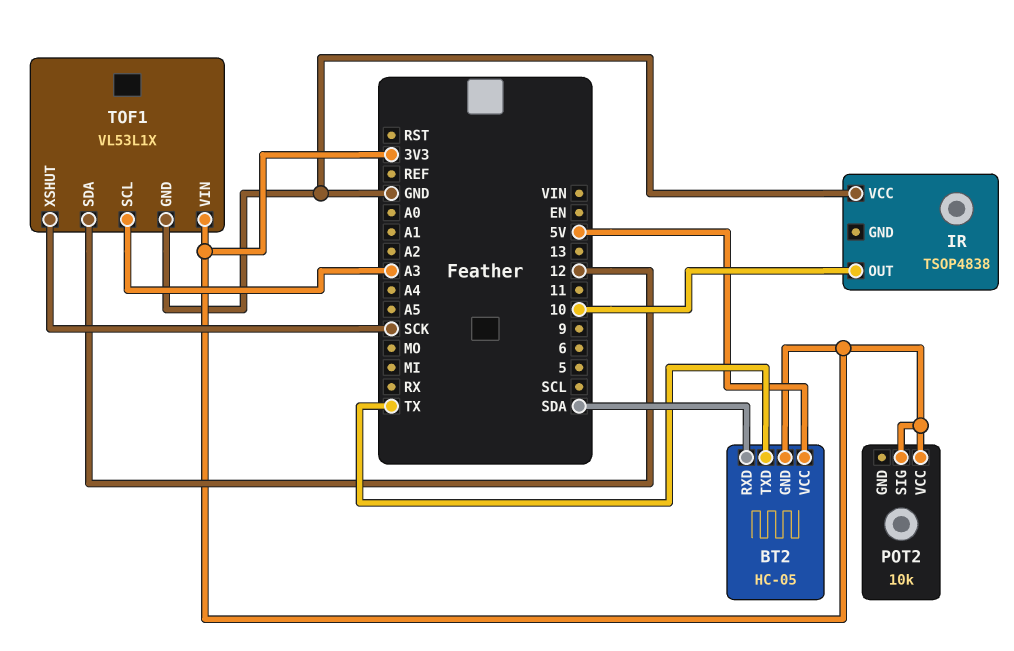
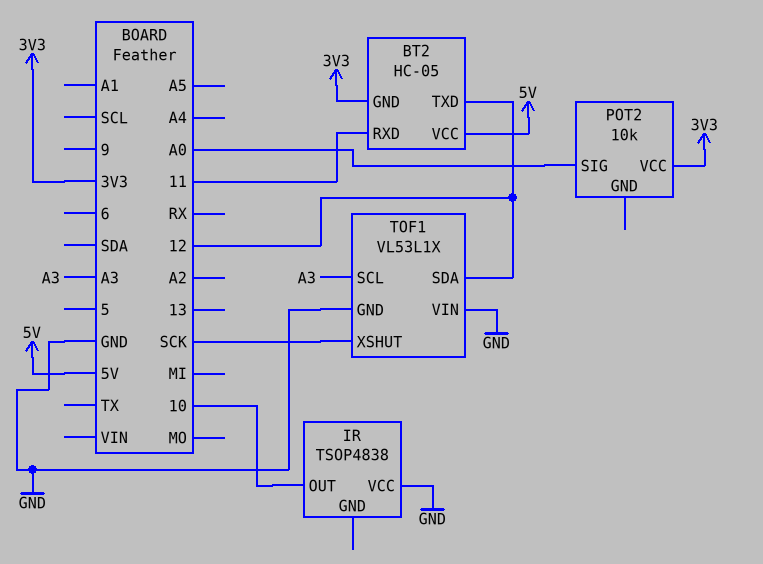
BT2 pin RXD: SDA -> 11
BT2 pin TXD: TX -> 12
POT2 pin SIG: 3V3 -> A0
TOF1 pin VIN: 3V3 -> GND

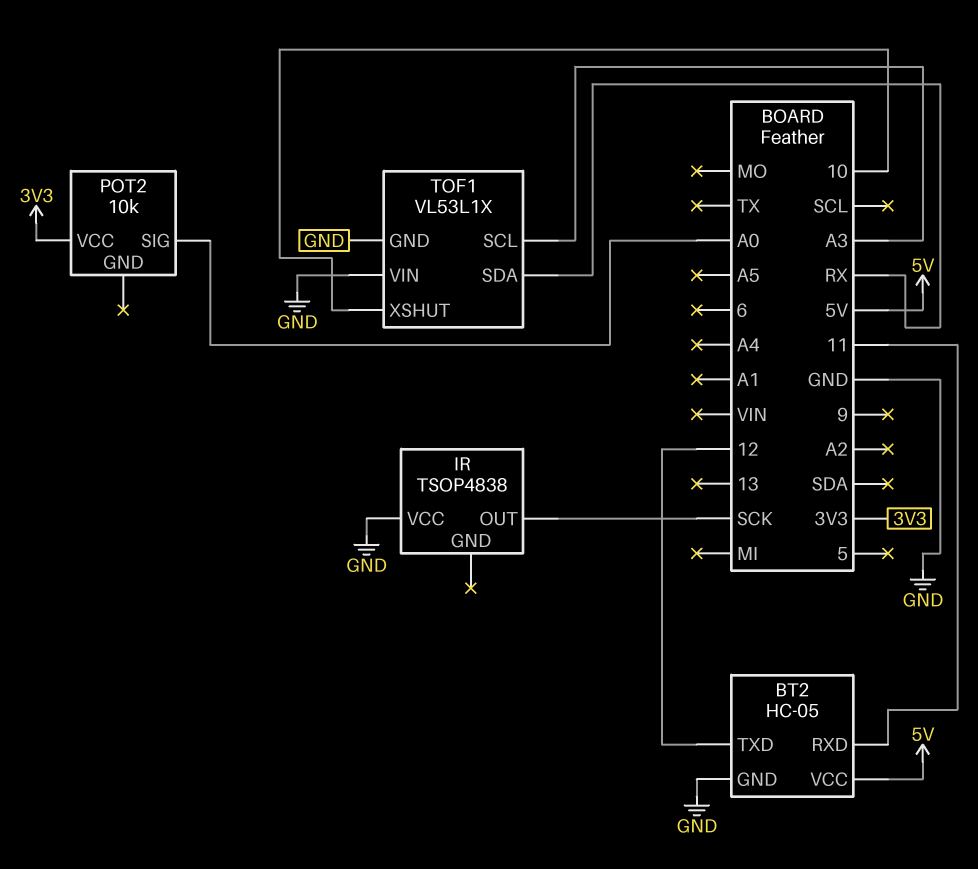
BT2 pin GND: 3V3 -> GND
IR pin OUT: 10 -> SCK
TOF1 pin SDA: 12 -> RX
TOF1 pin XSHUT: SCK -> 10

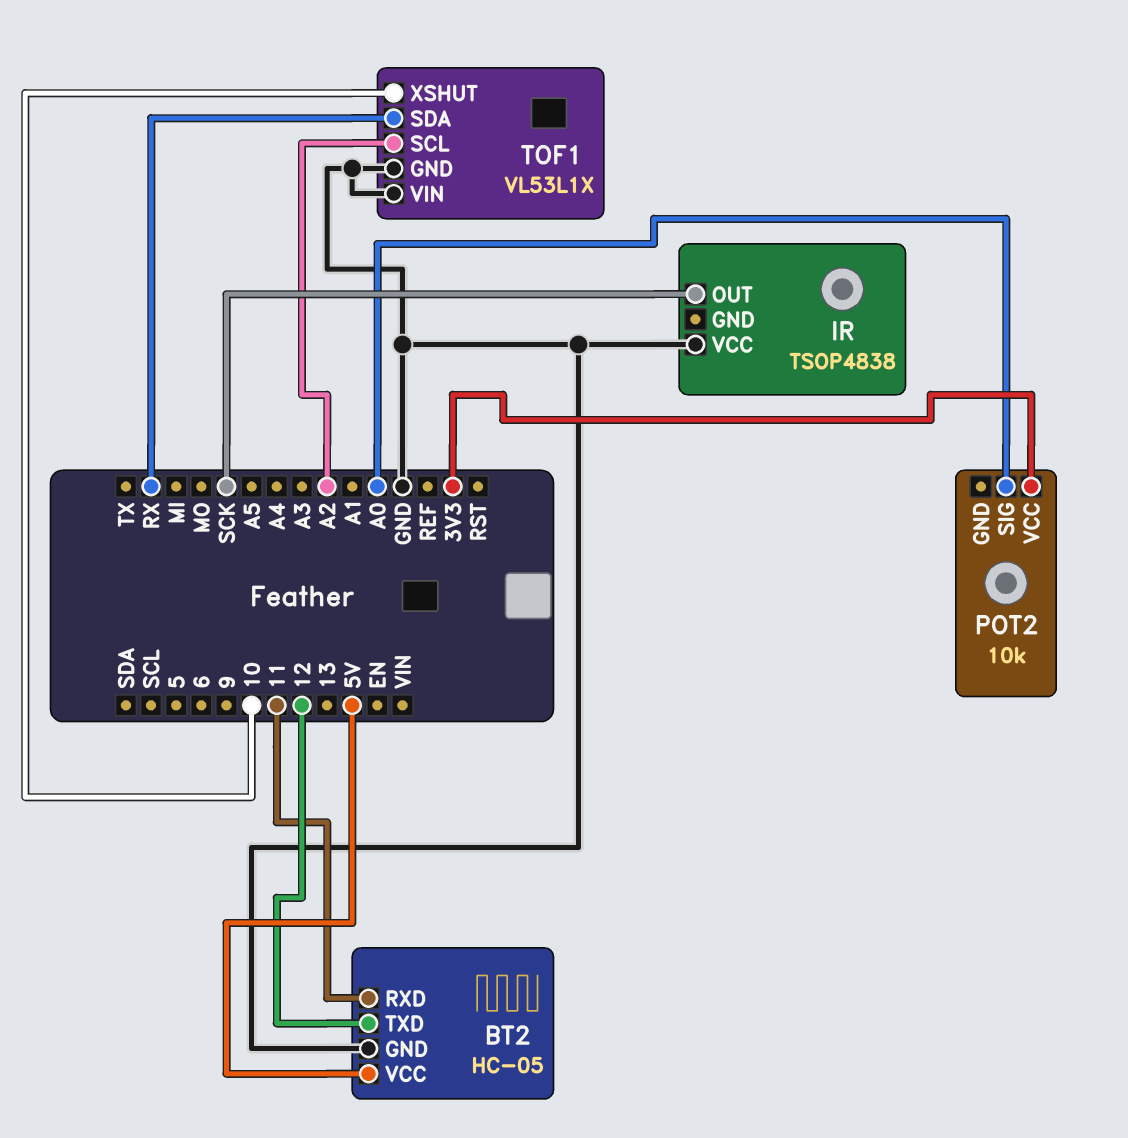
TOF1 pin SCL: A3 -> A2

